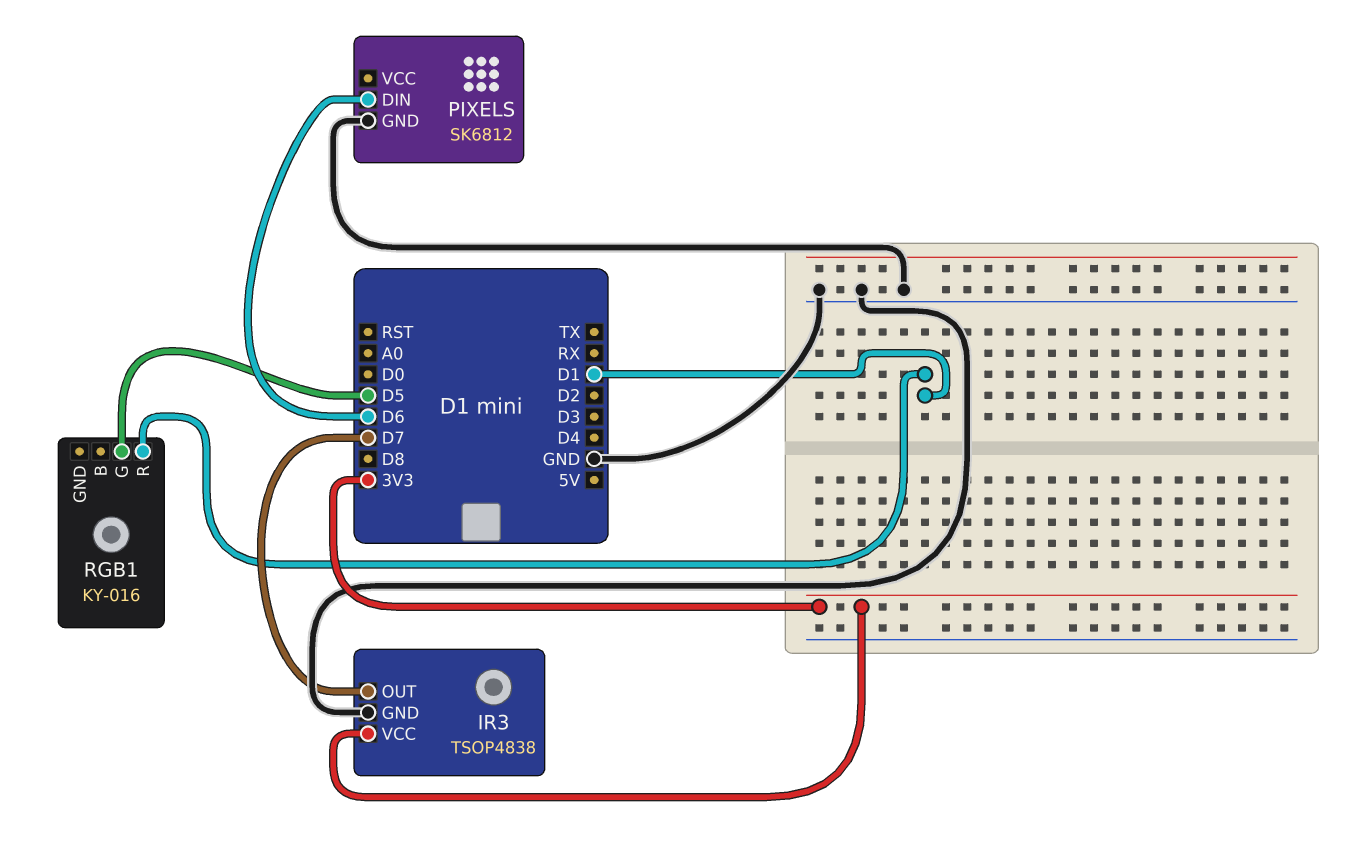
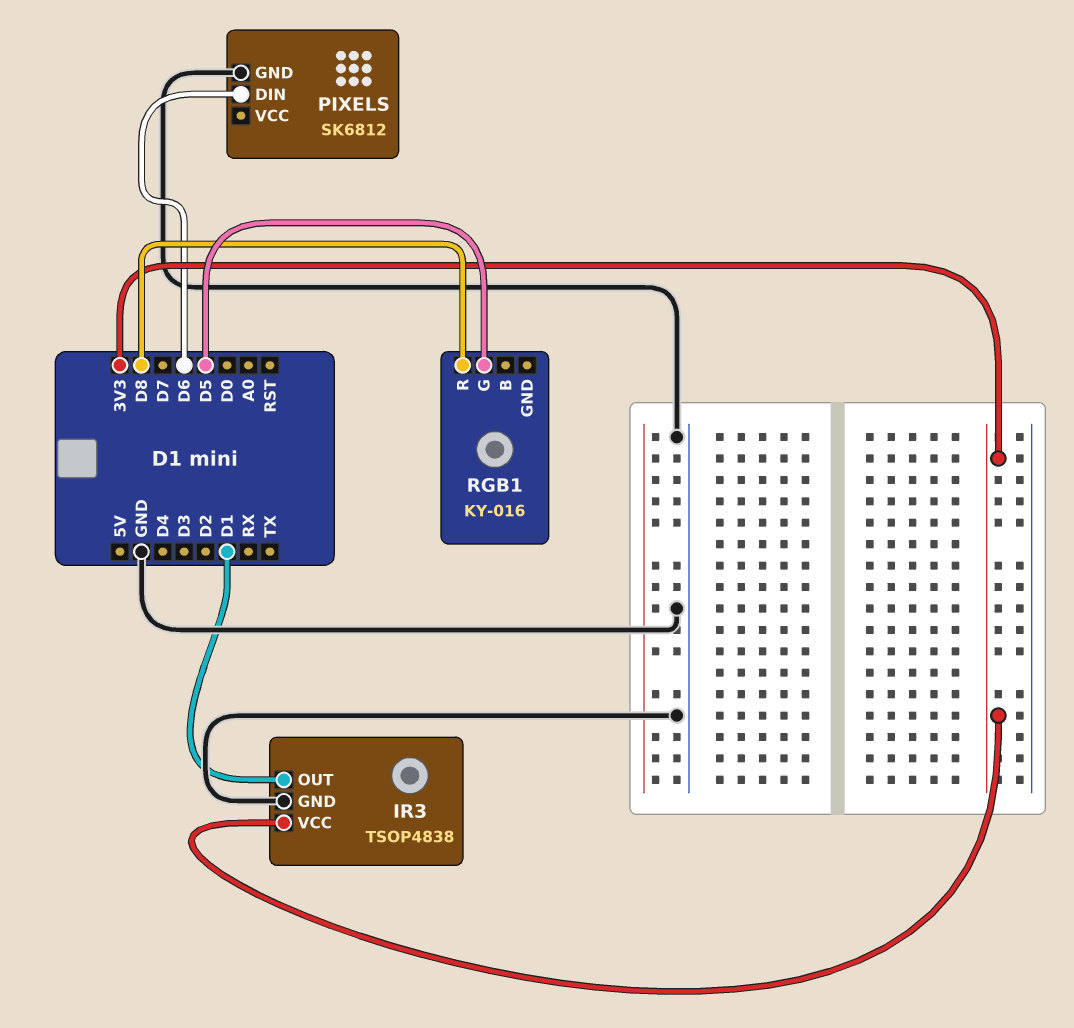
IR3 pin OUT: D7 -> D1
RGB1 pin R: D1 -> D8

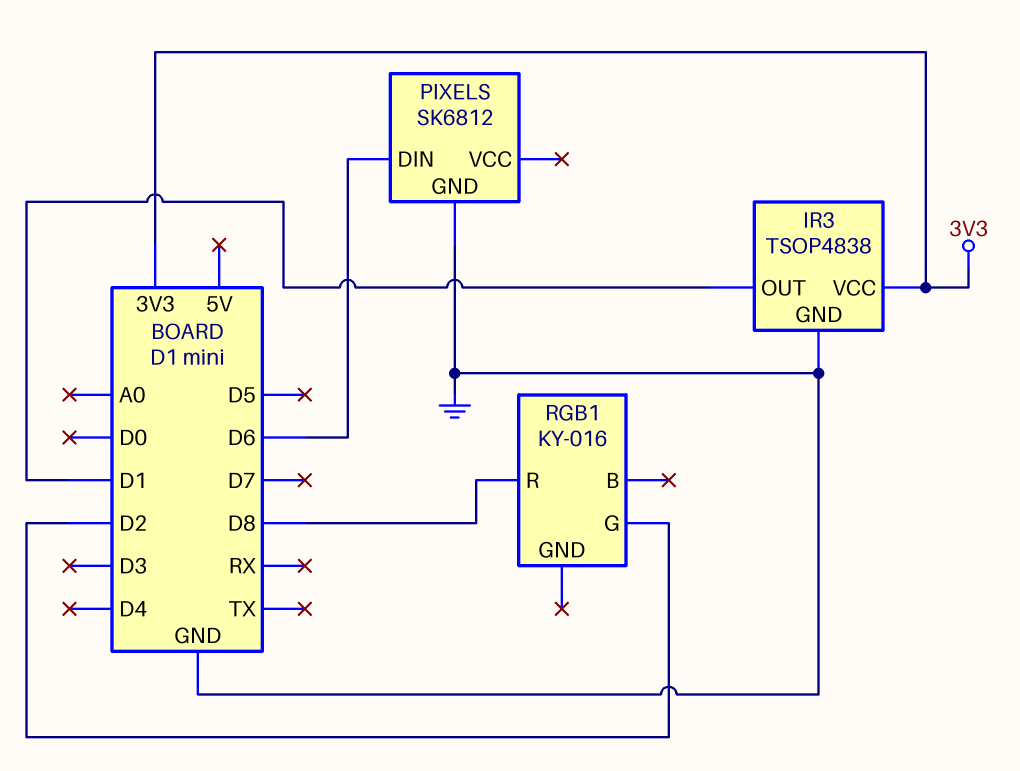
RGB1 pin G: D5 -> D2

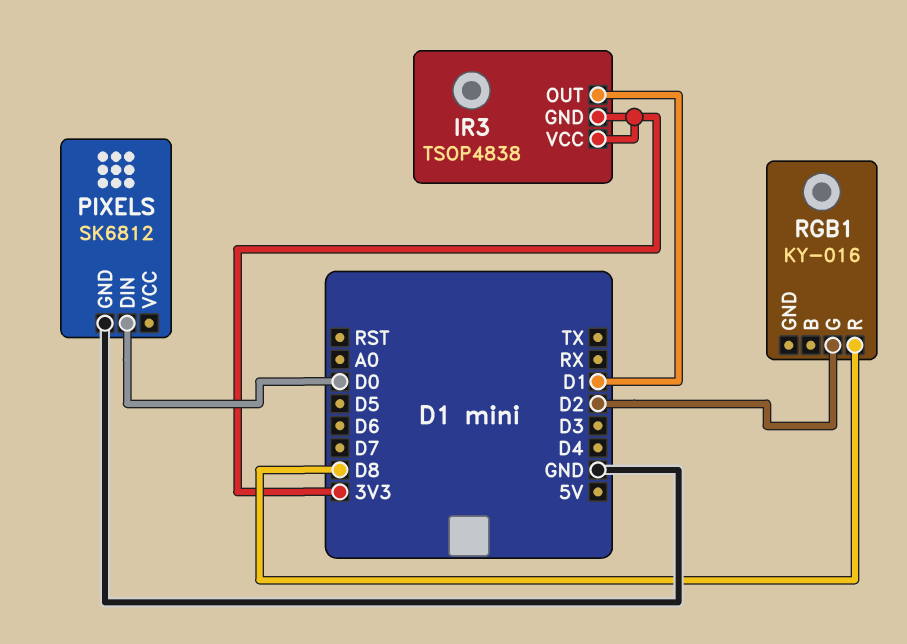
IR3 pin GND: GND -> 3V3
PIXELS pin DIN: D6 -> D0

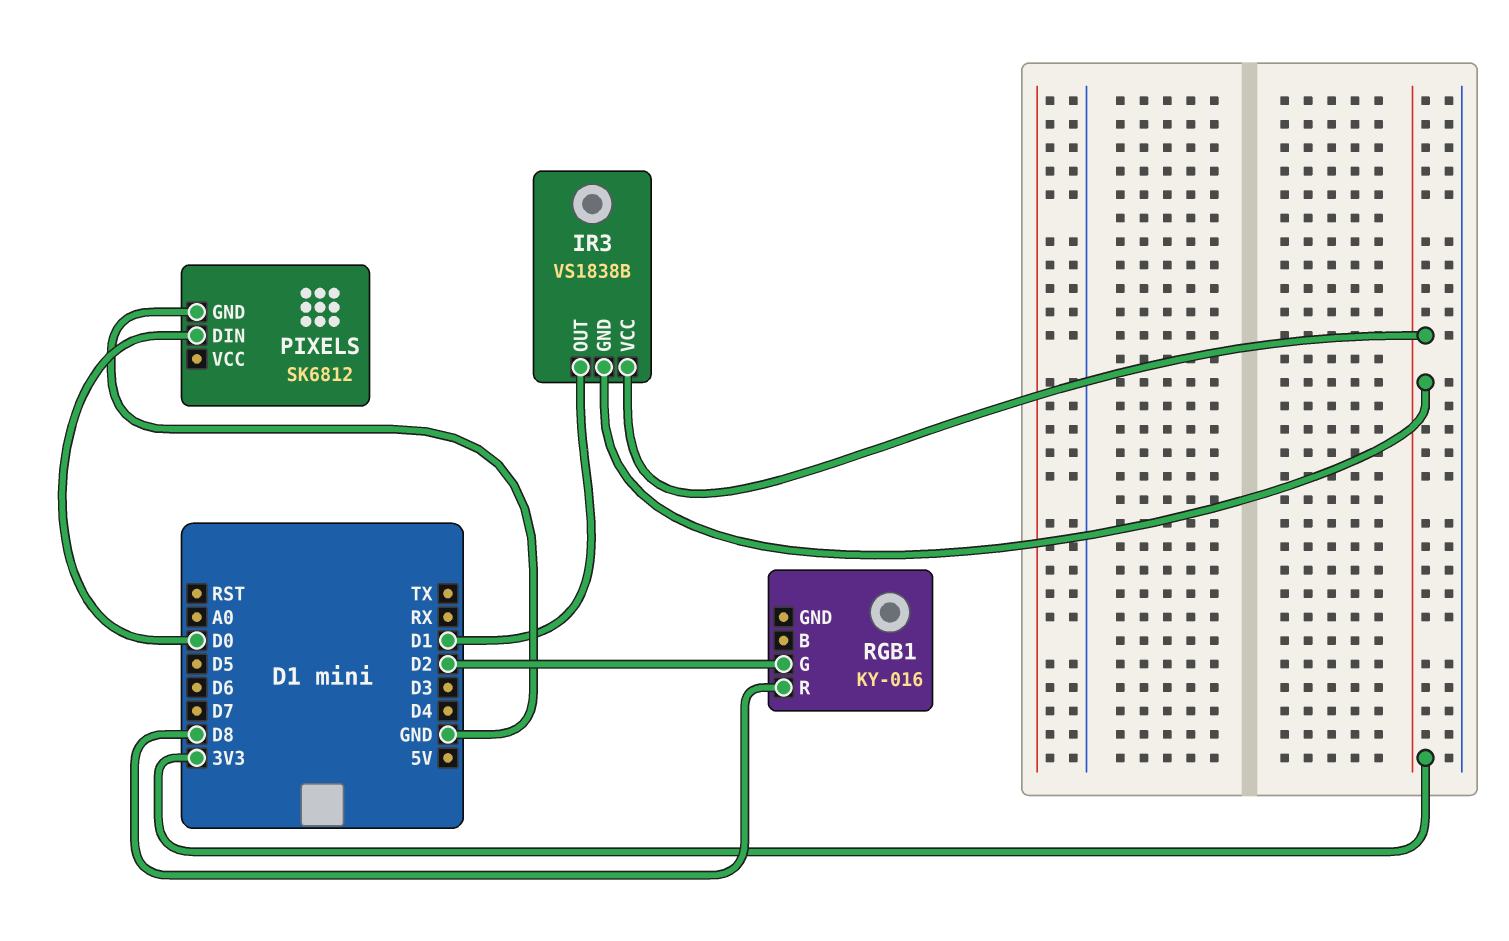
IR3: TSOP4838 -> VS1838B

